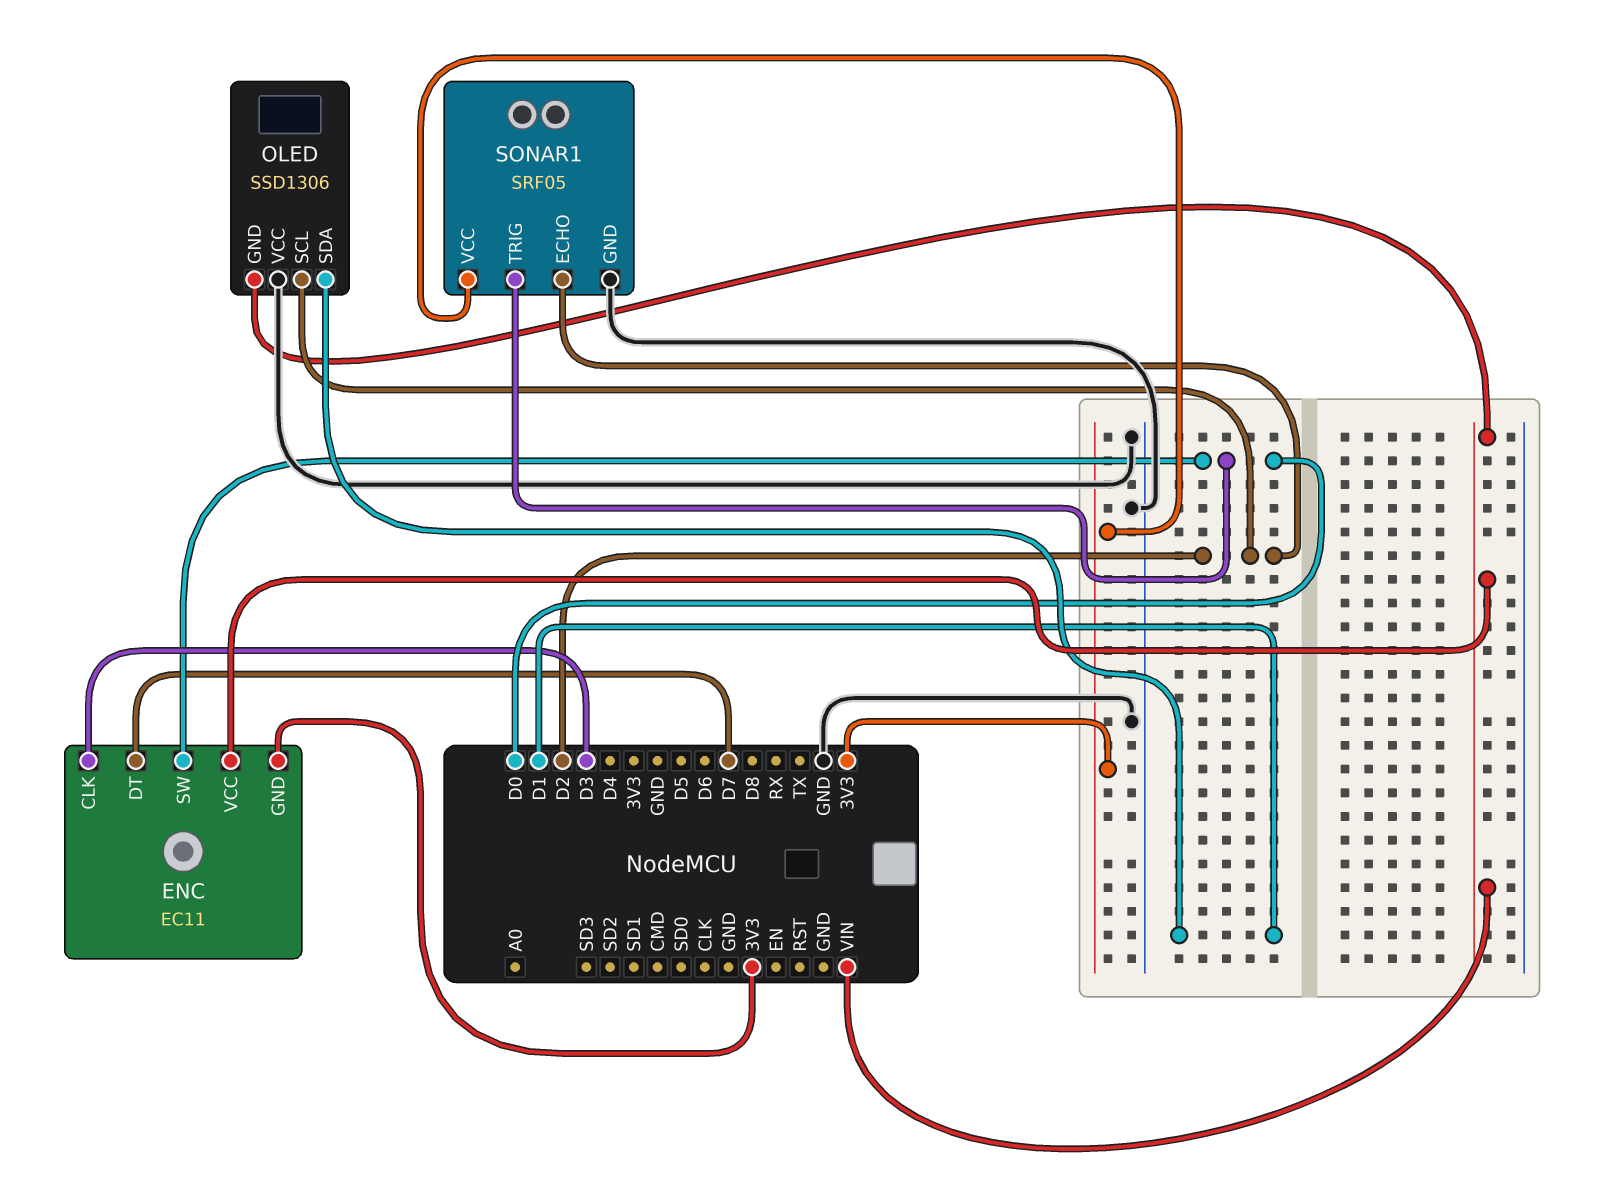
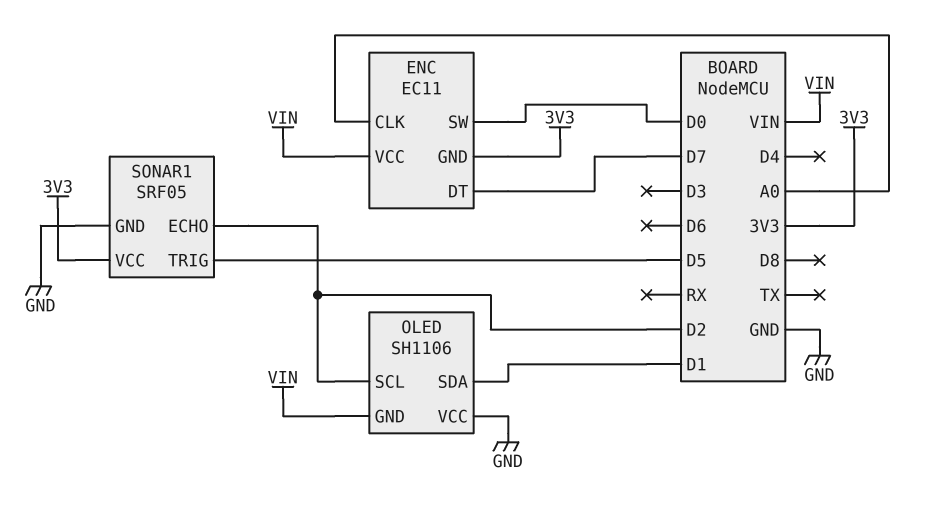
ENC pin CLK: D3 -> A0
OLED: SSD1306 -> SH1106
SONAR1 pin TRIG: D0 -> D5

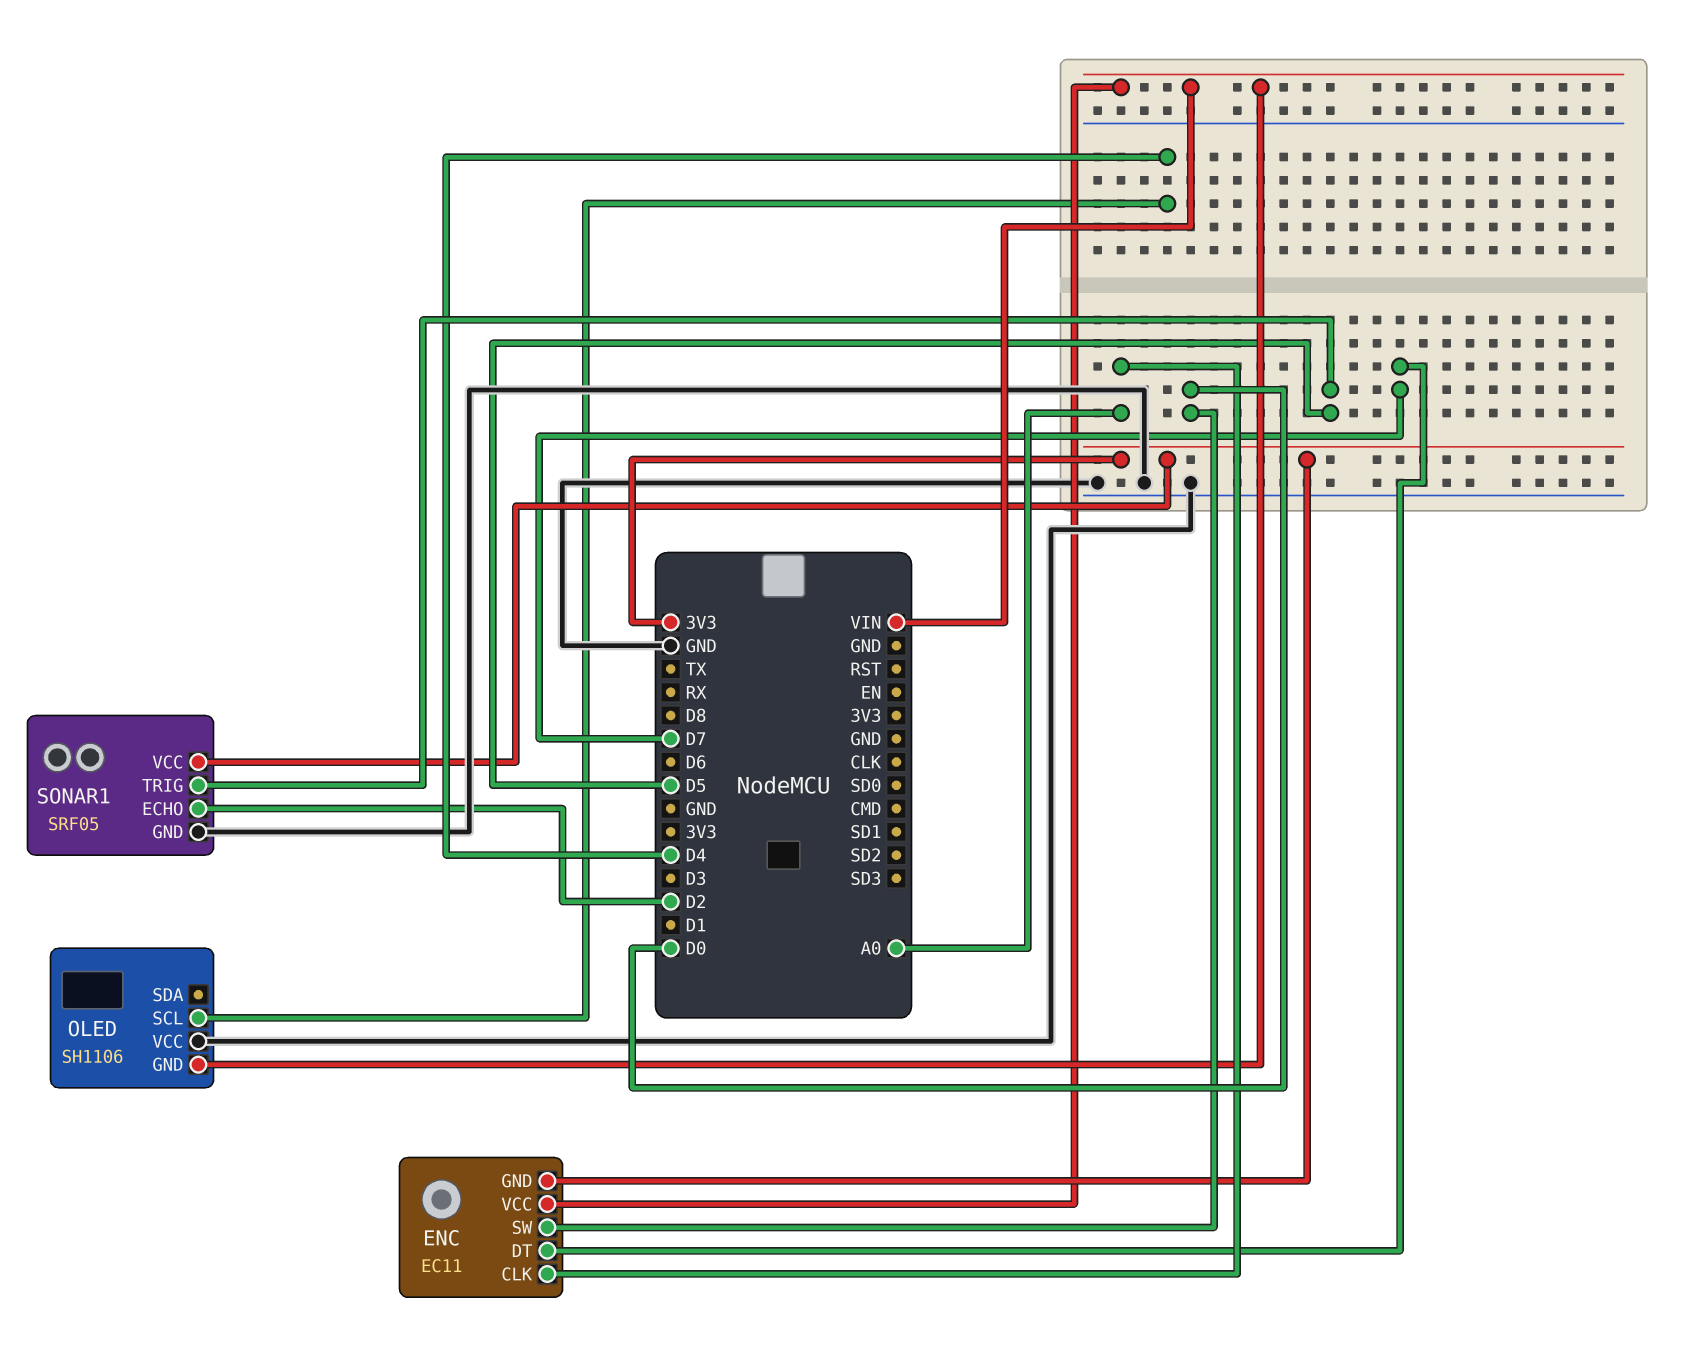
OLED pin SCL: D2 -> D4
OLED pin SDA: D1 -> none

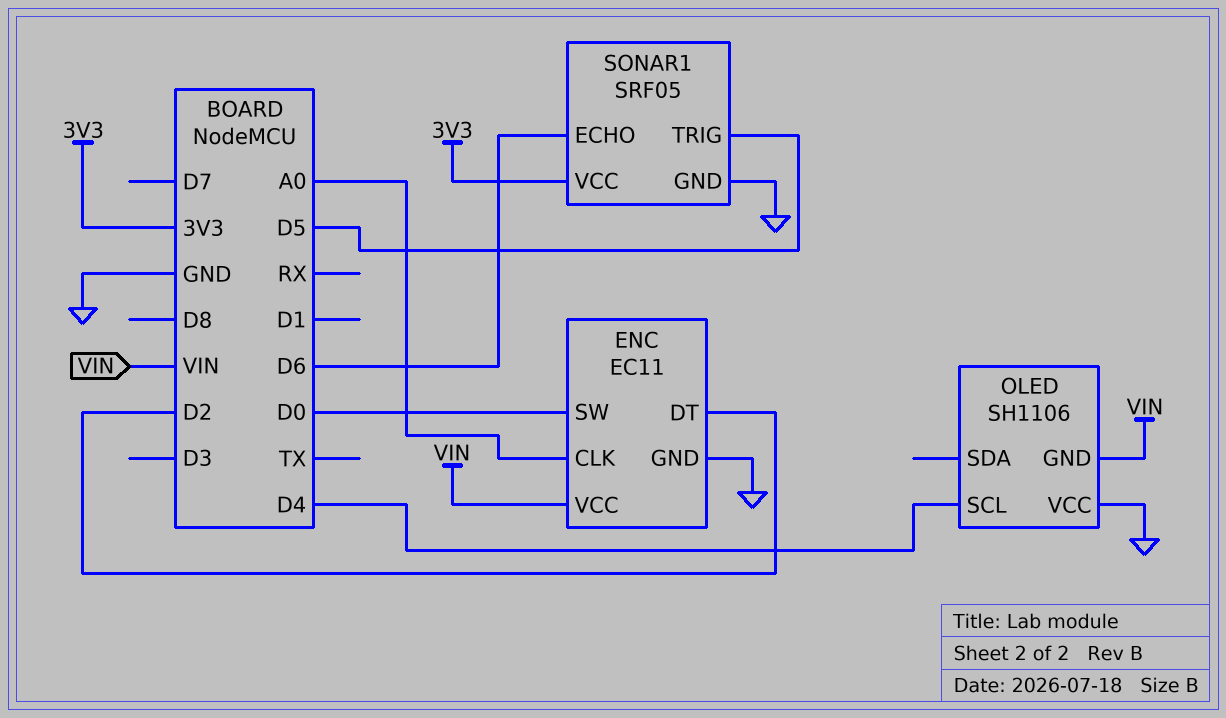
ENC pin DT: D7 -> D2
ENC pin GND: 3V3 -> GND
SONAR1 pin ECHO: D2 -> D6

